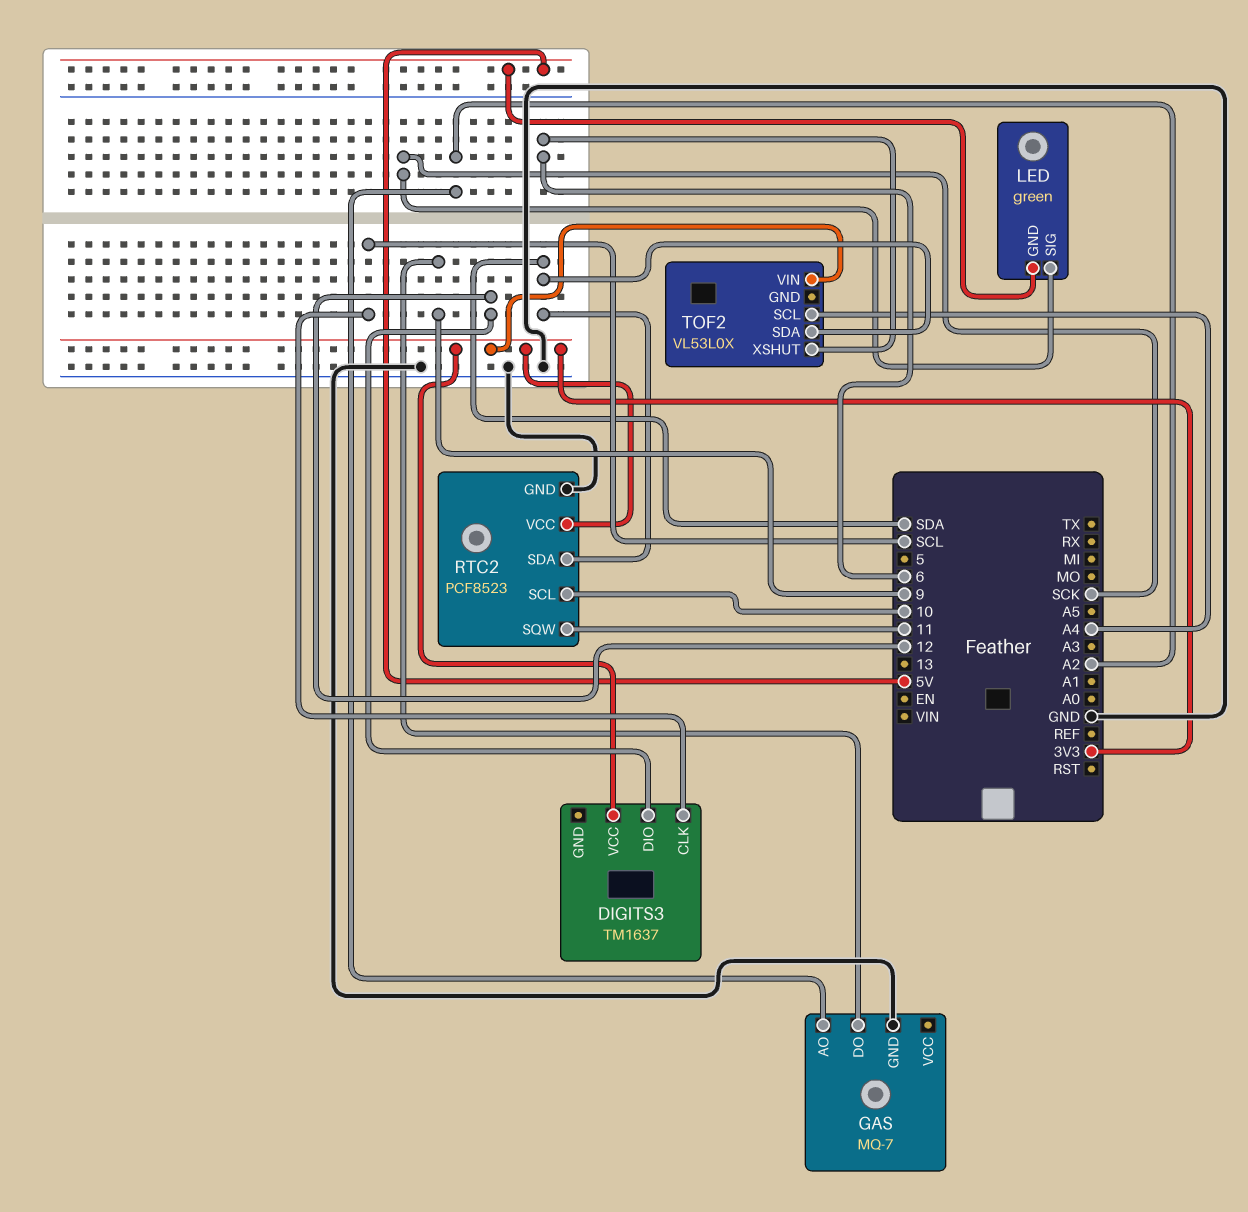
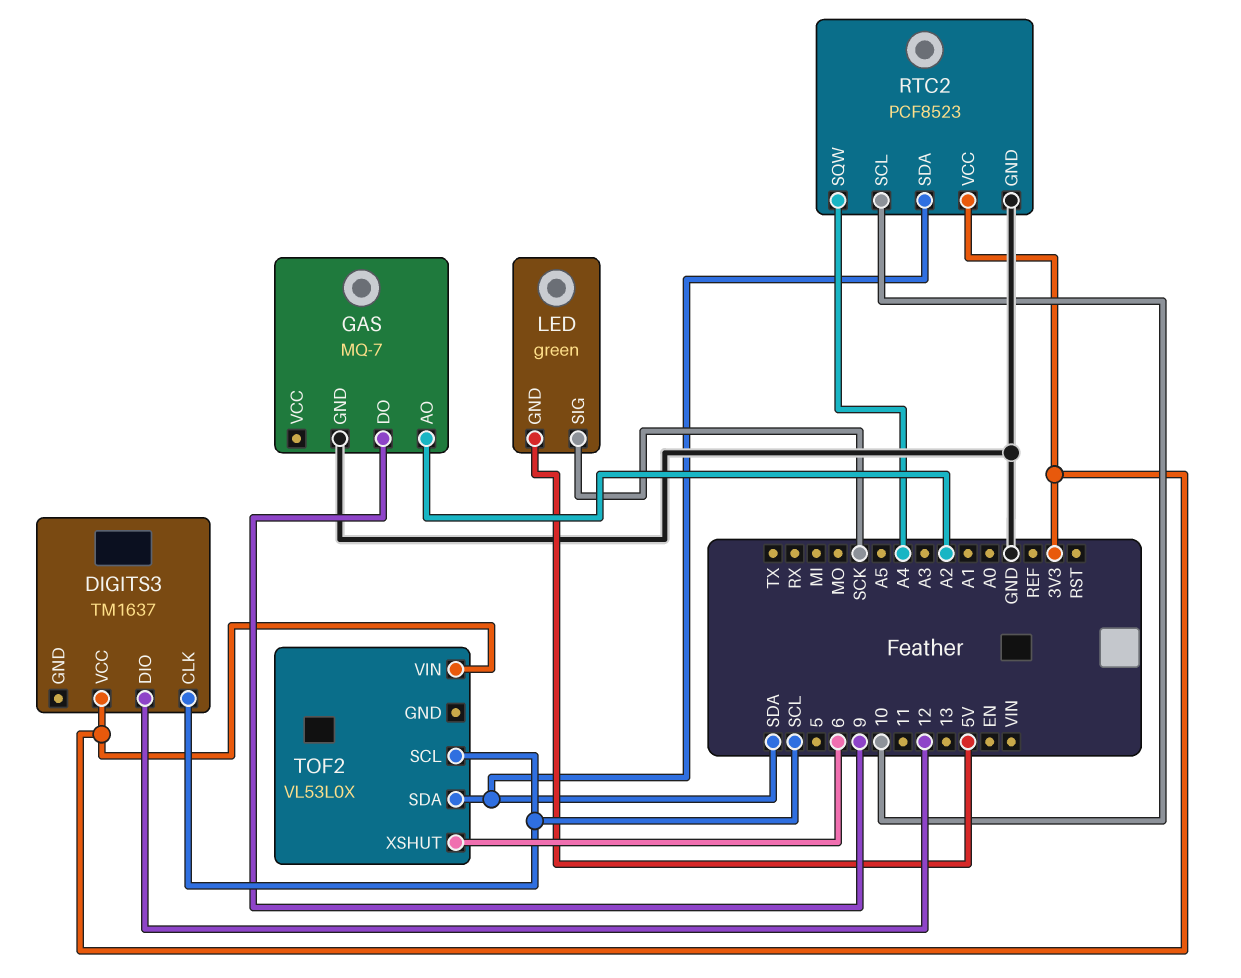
RTC2 pin SQW: 11 -> A4
TOF2 pin SCL: A4 -> SCL

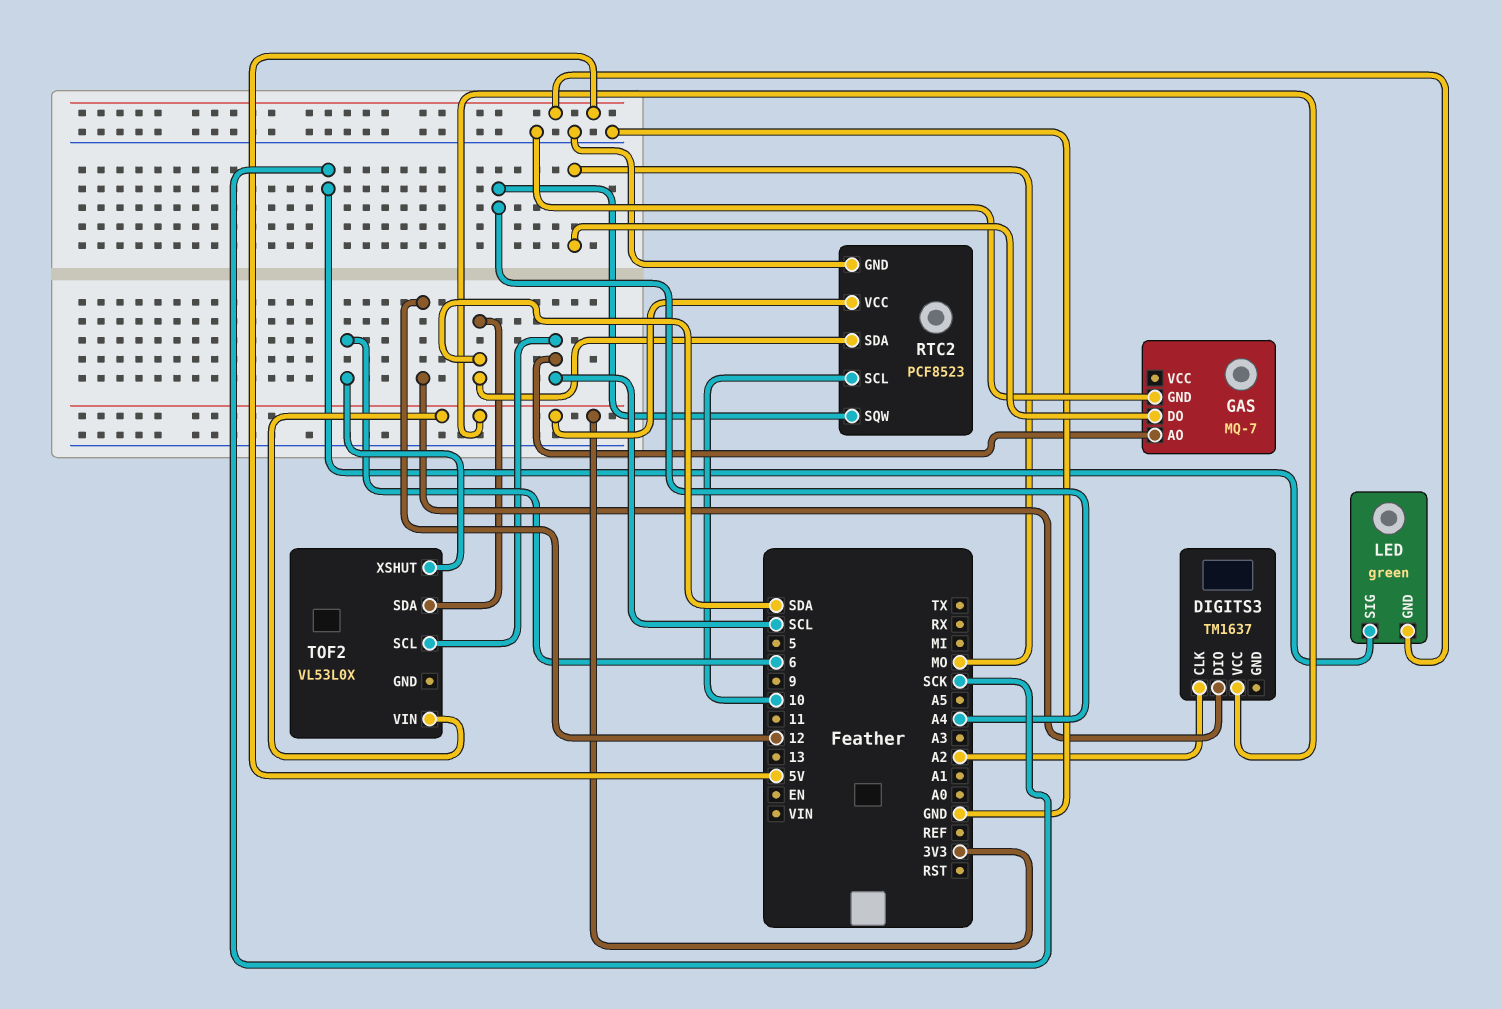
DIGITS3 pin CLK: SCL -> A2
GAS pin AO: A2 -> SCL
GAS pin DO: 9 -> MO

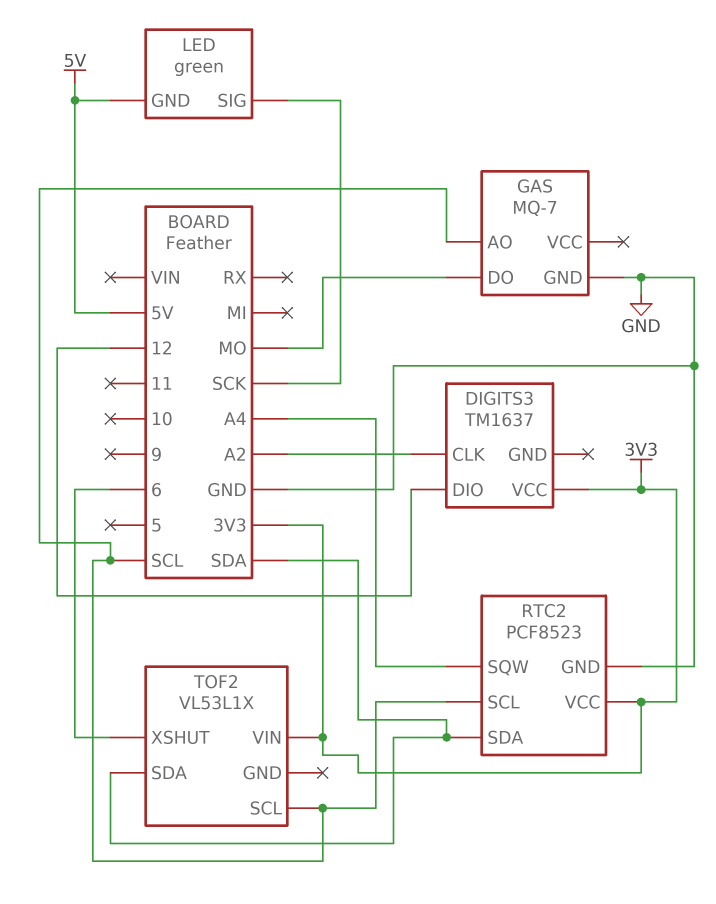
RTC2 pin SCL: 10 -> SCL
TOF2: VL53L0X -> VL53L1X

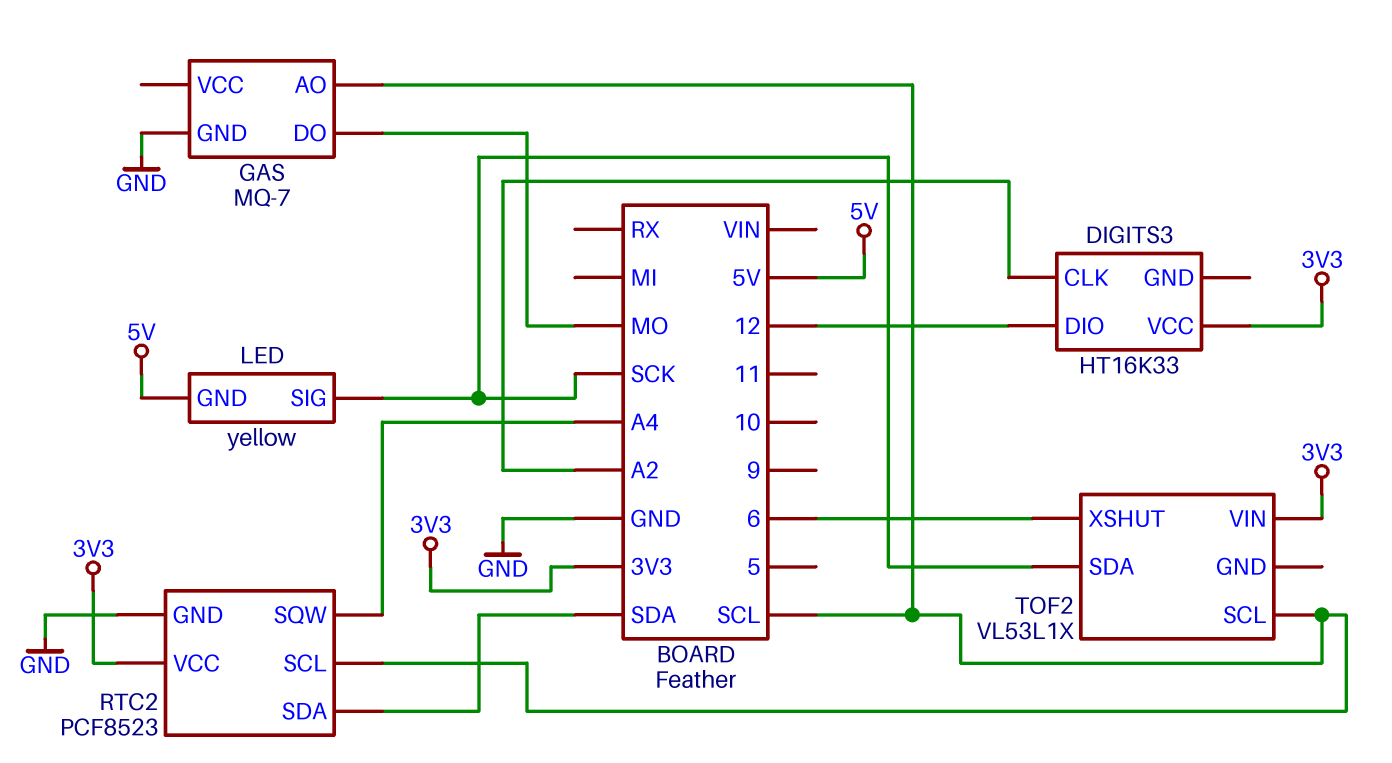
DIGITS3: TM1637 -> HT16K33
LED: green -> yellow
TOF2 pin SDA: SDA -> SCK

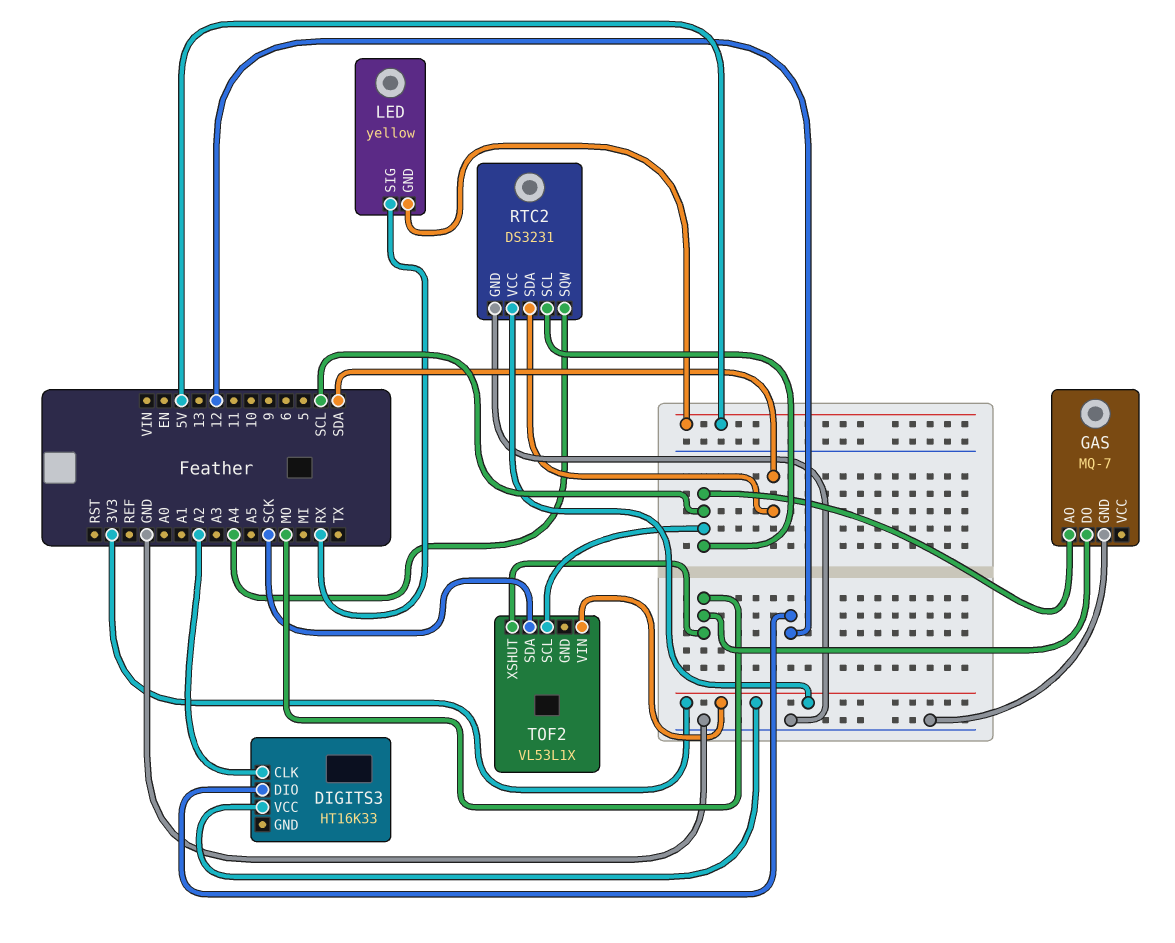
LED pin SIG: SCK -> RX
RTC2: PCF8523 -> DS3231
TOF2 pin XSHUT: 6 -> MO

